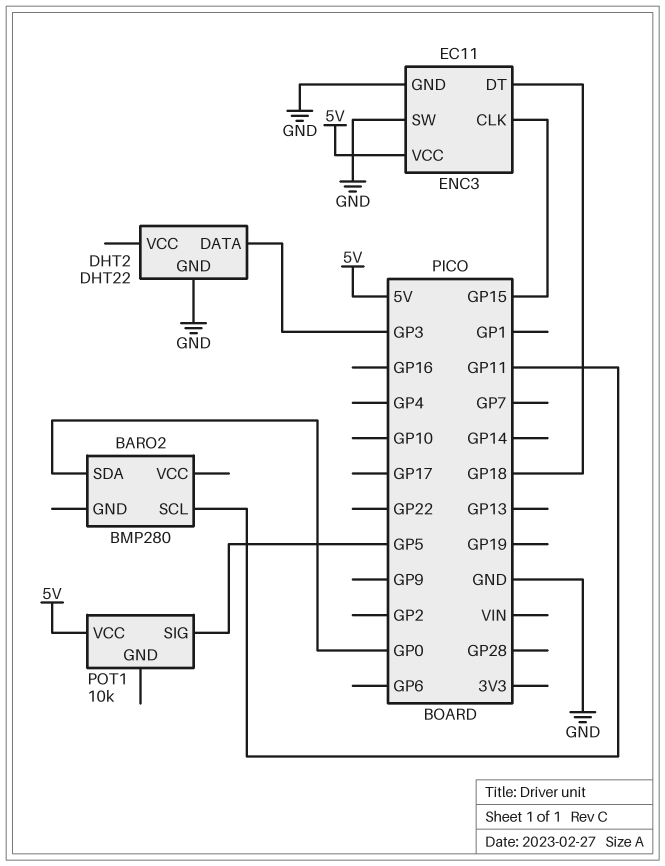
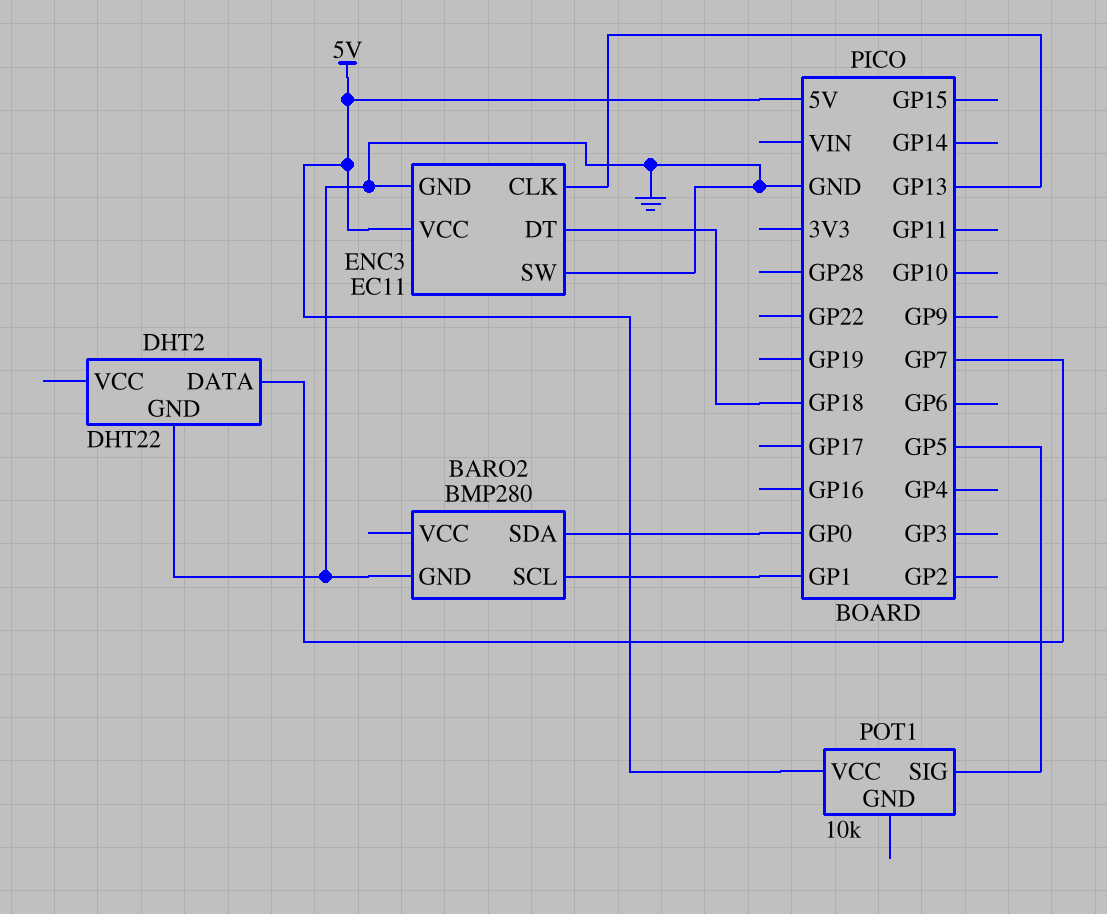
BARO2 pin GND: none -> GND
BARO2 pin SCL: GP11 -> GP1
DHT2 pin DATA: GP3 -> GP7
ENC3 pin CLK: GP15 -> GP13

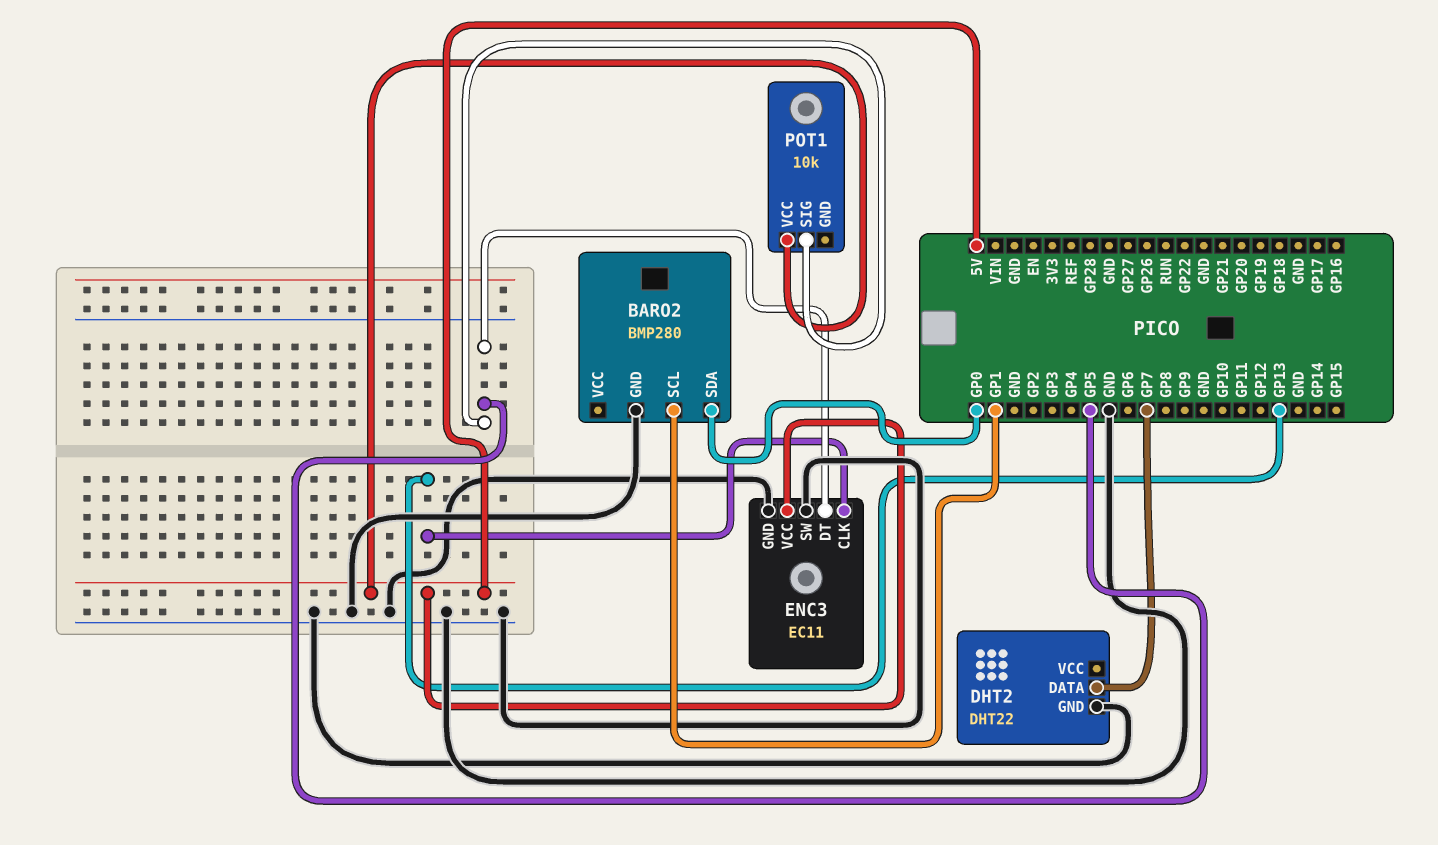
ENC3 pin DT: GP18 -> GP5

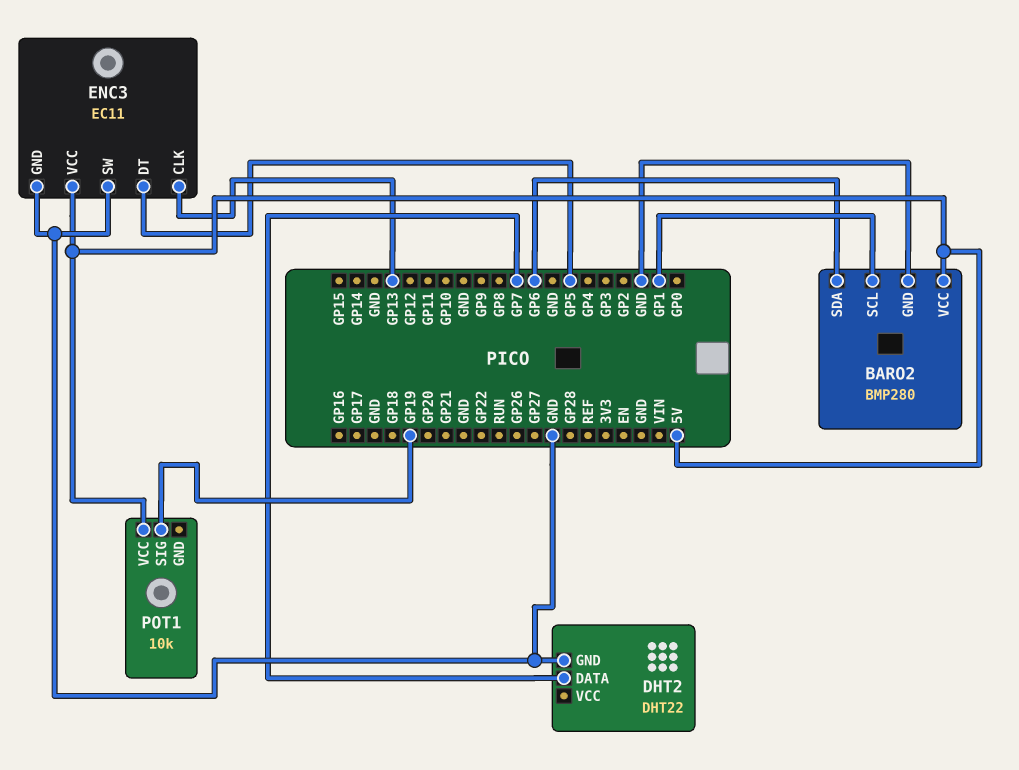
BARO2 pin SDA: GP0 -> GP6
BARO2 pin VCC: none -> 5V
POT1 pin SIG: GP5 -> GP19

